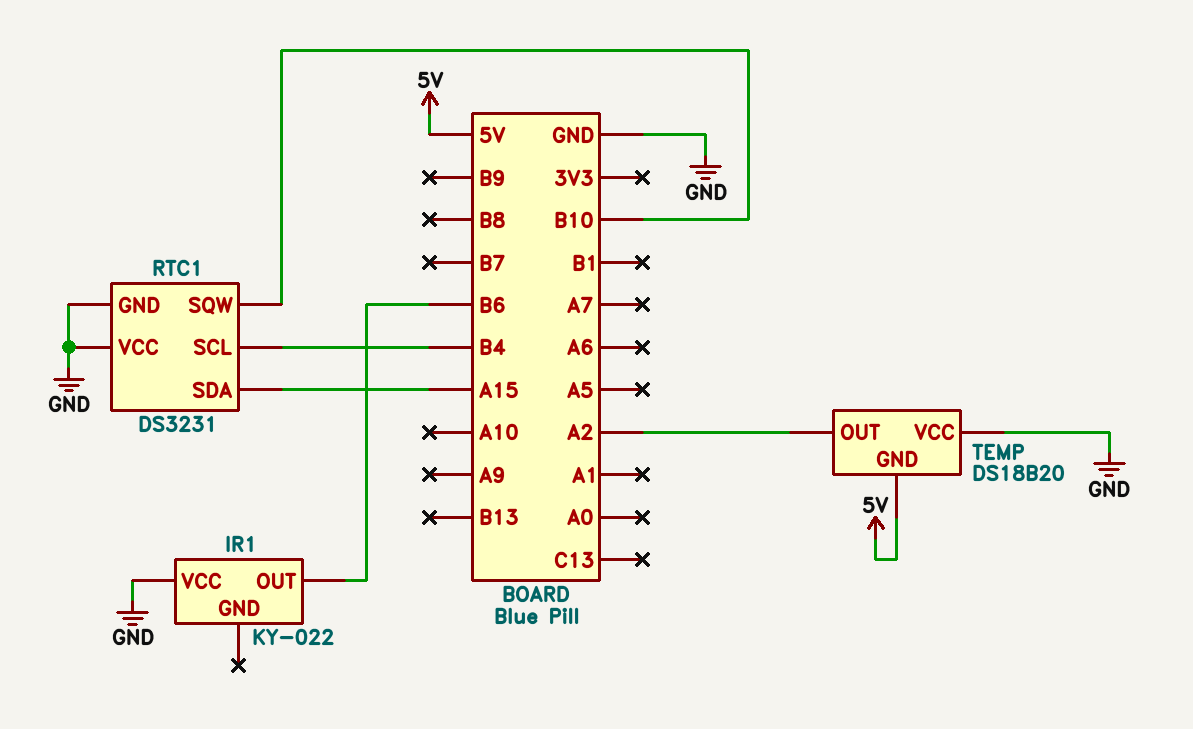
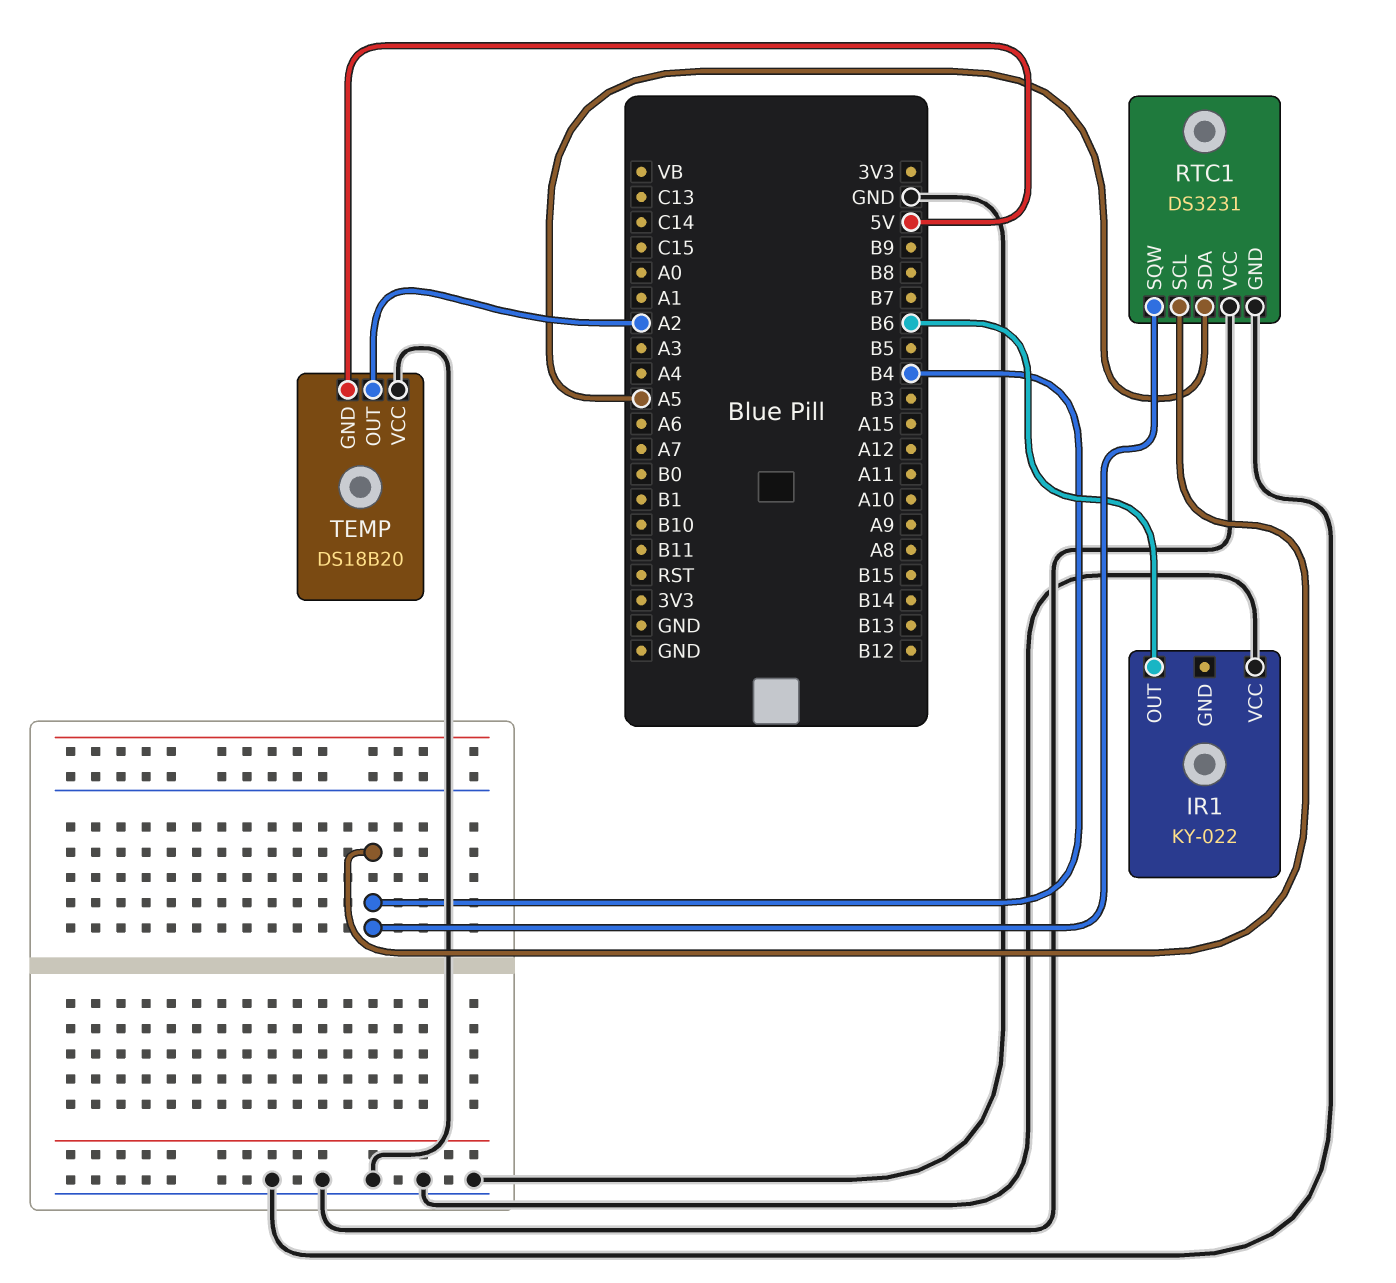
RTC1 pin SDA: A15 -> A5
RTC1 pin SQW: B10 -> B4

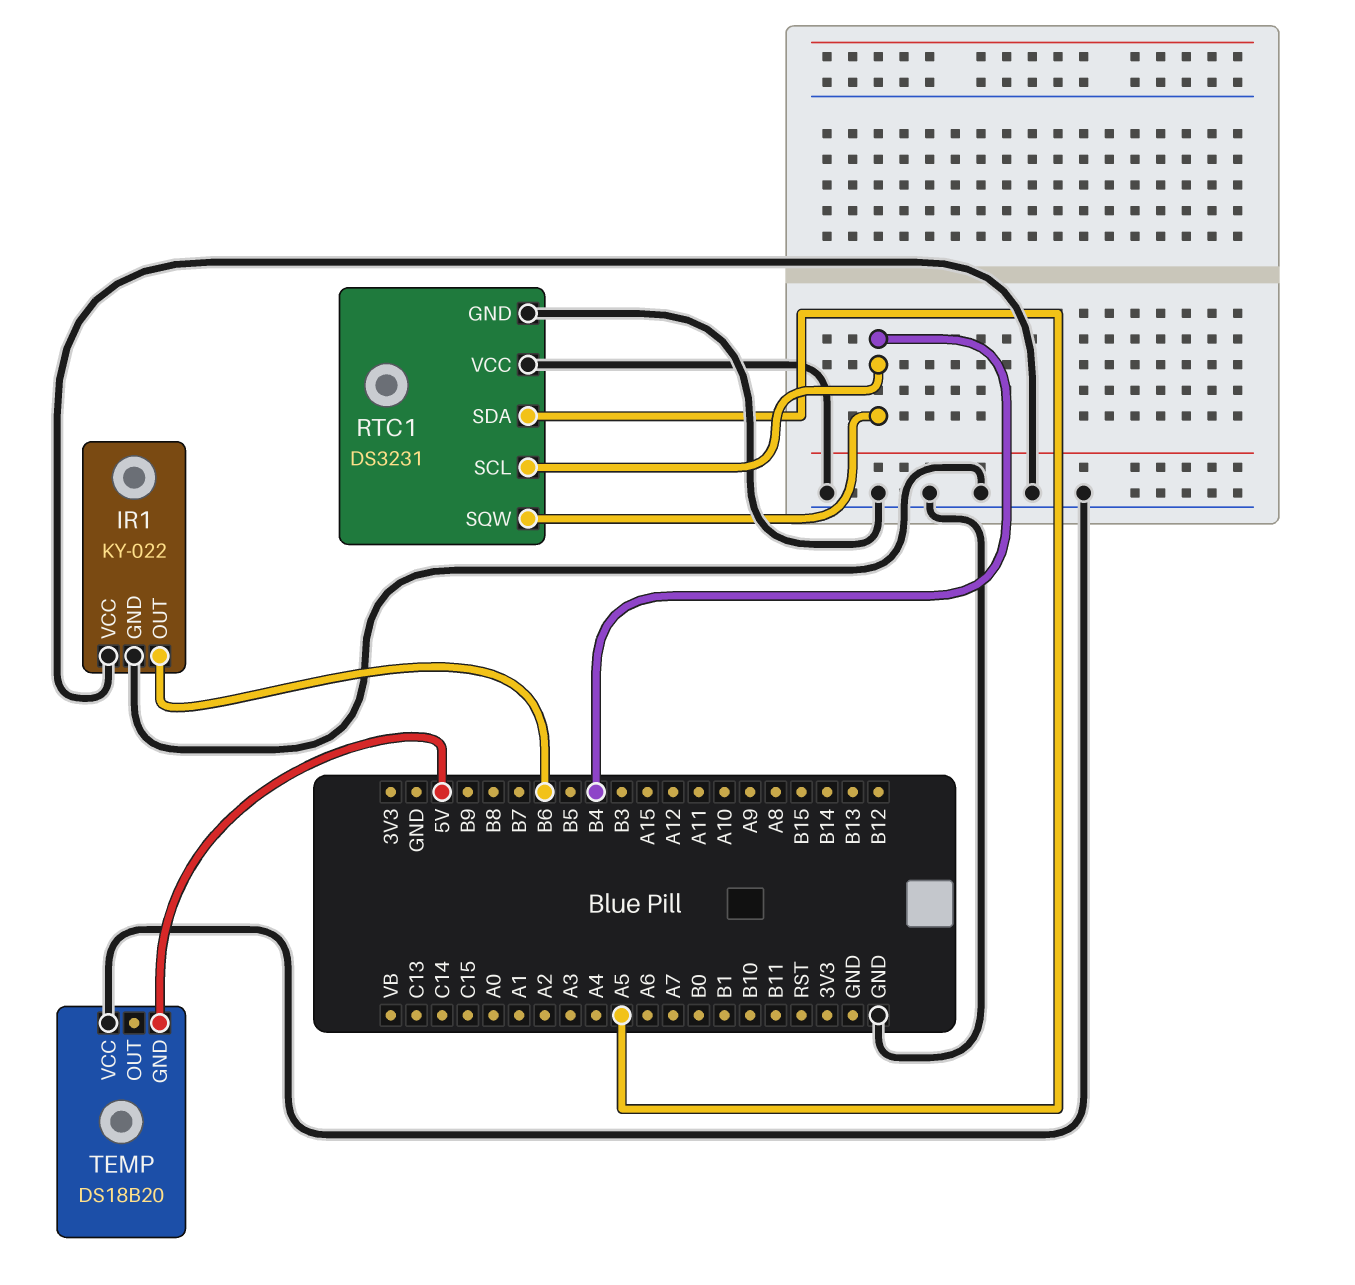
IR1 pin GND: none -> GND
TEMP pin OUT: A2 -> none

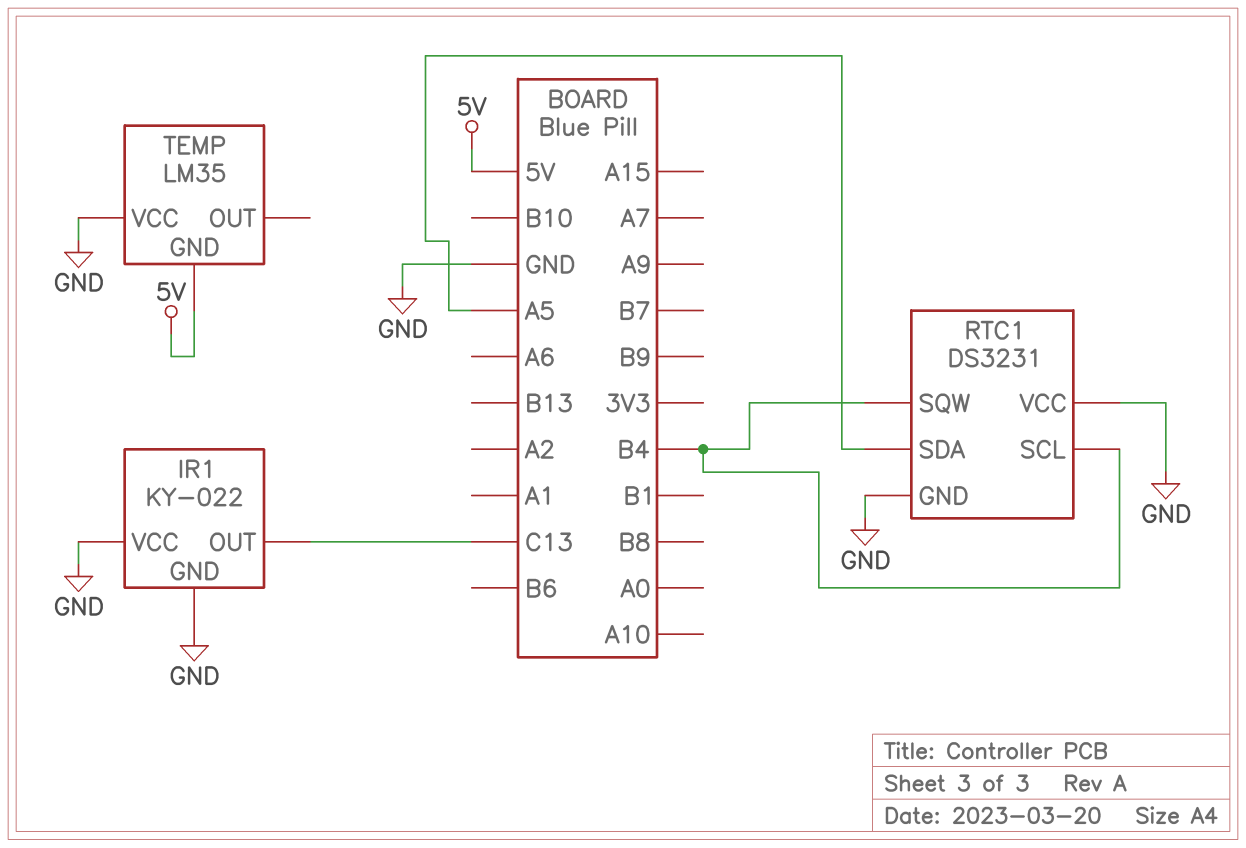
IR1 pin OUT: B6 -> C13
TEMP: DS18B20 -> LM35

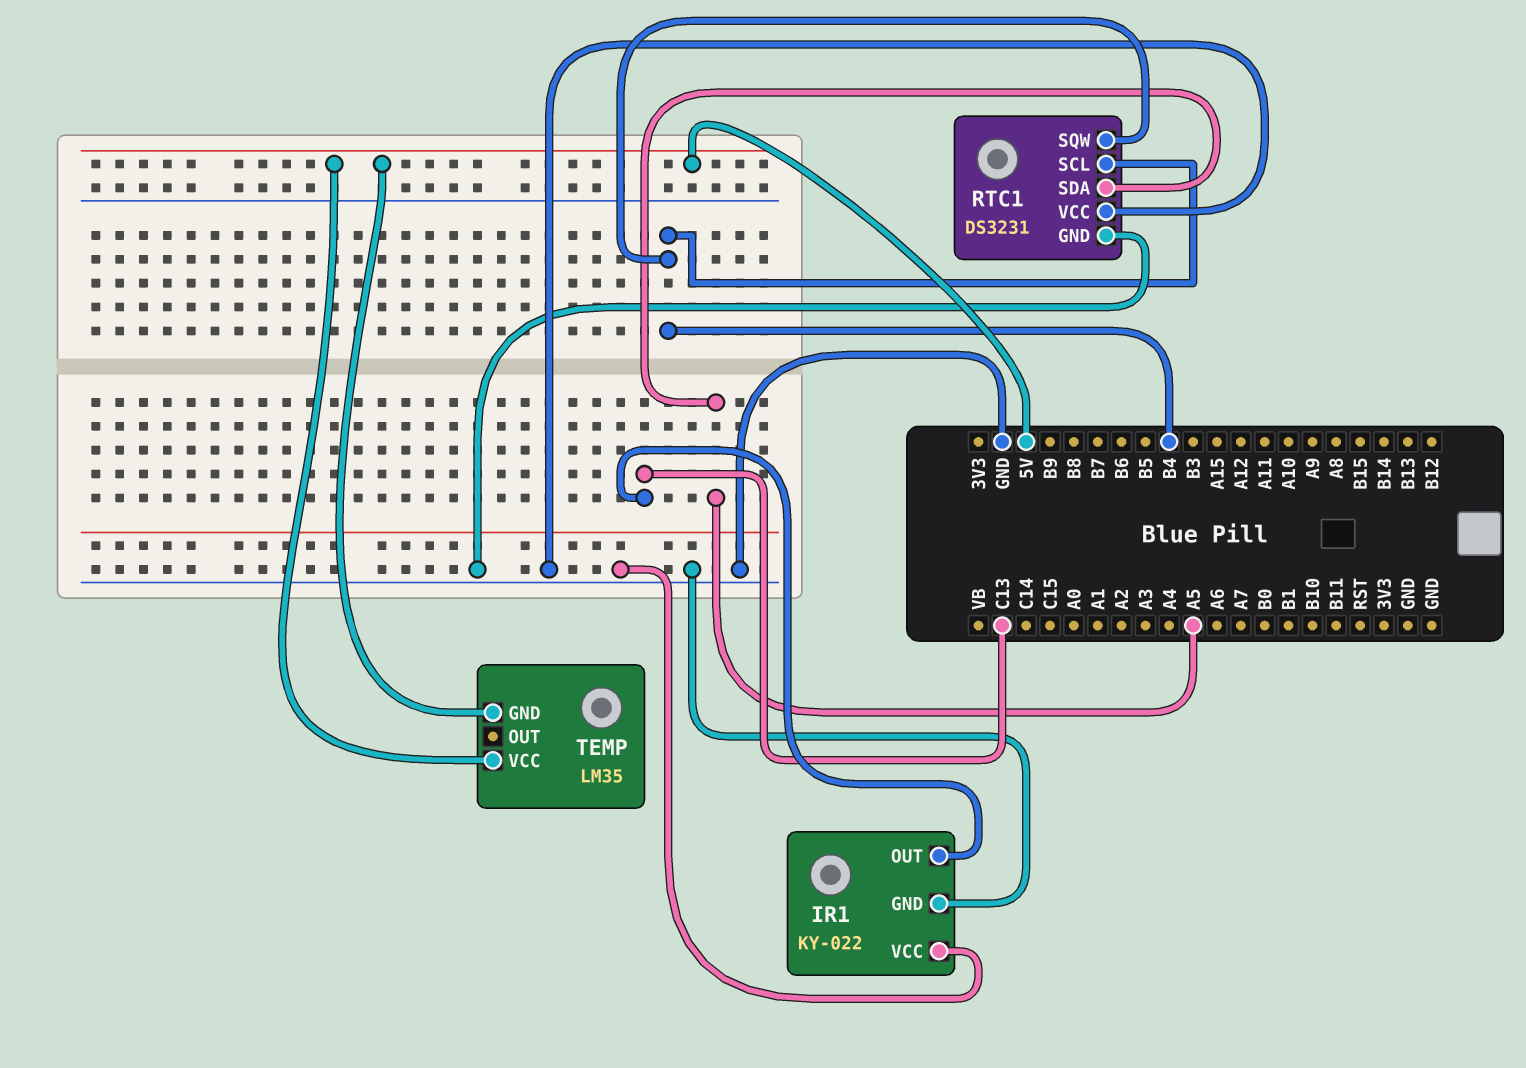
TEMP pin VCC: GND -> 5V

